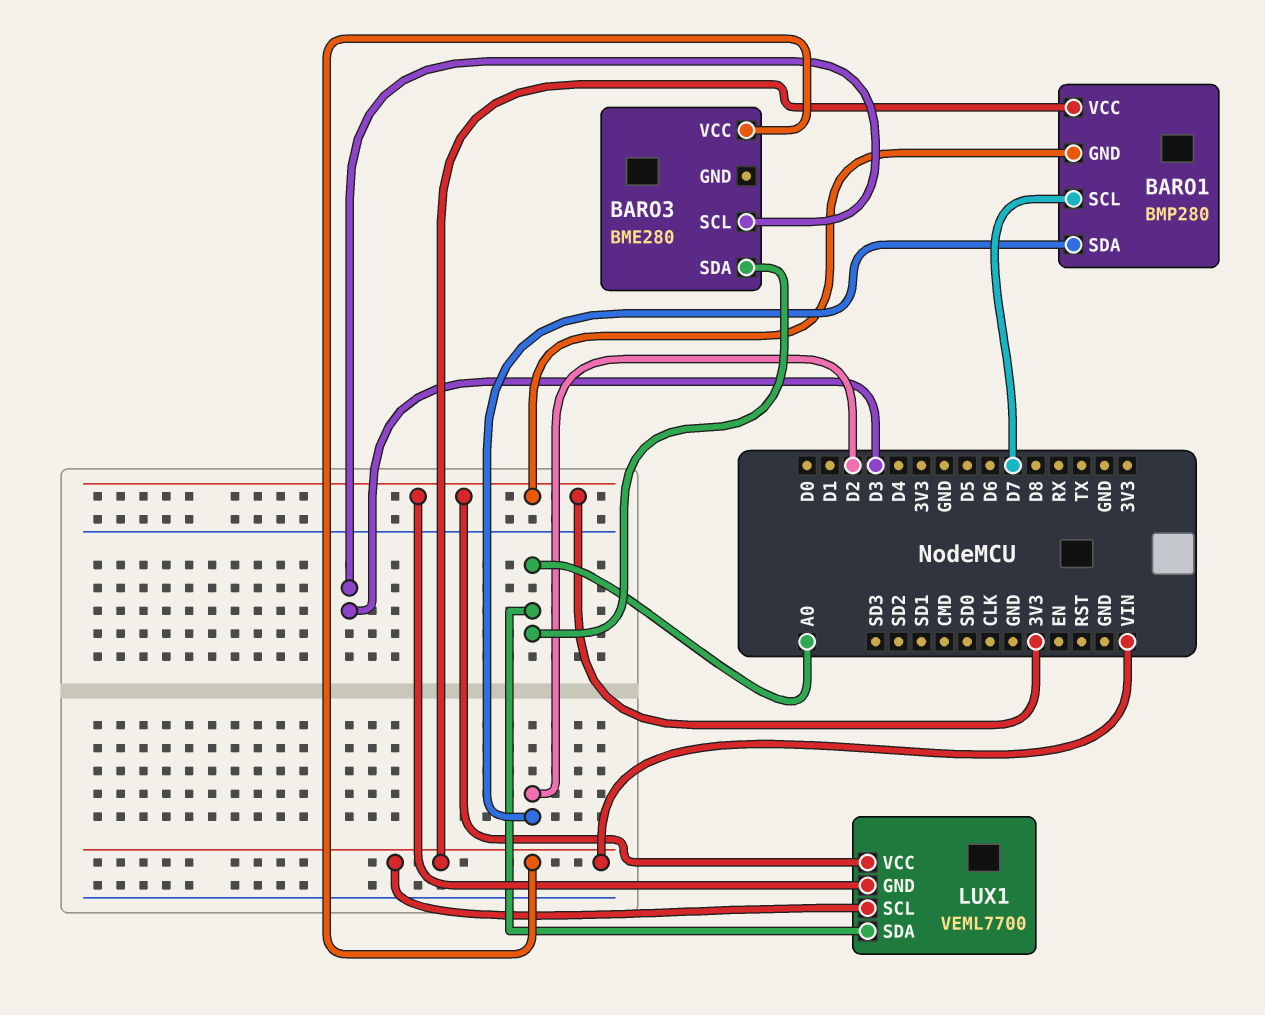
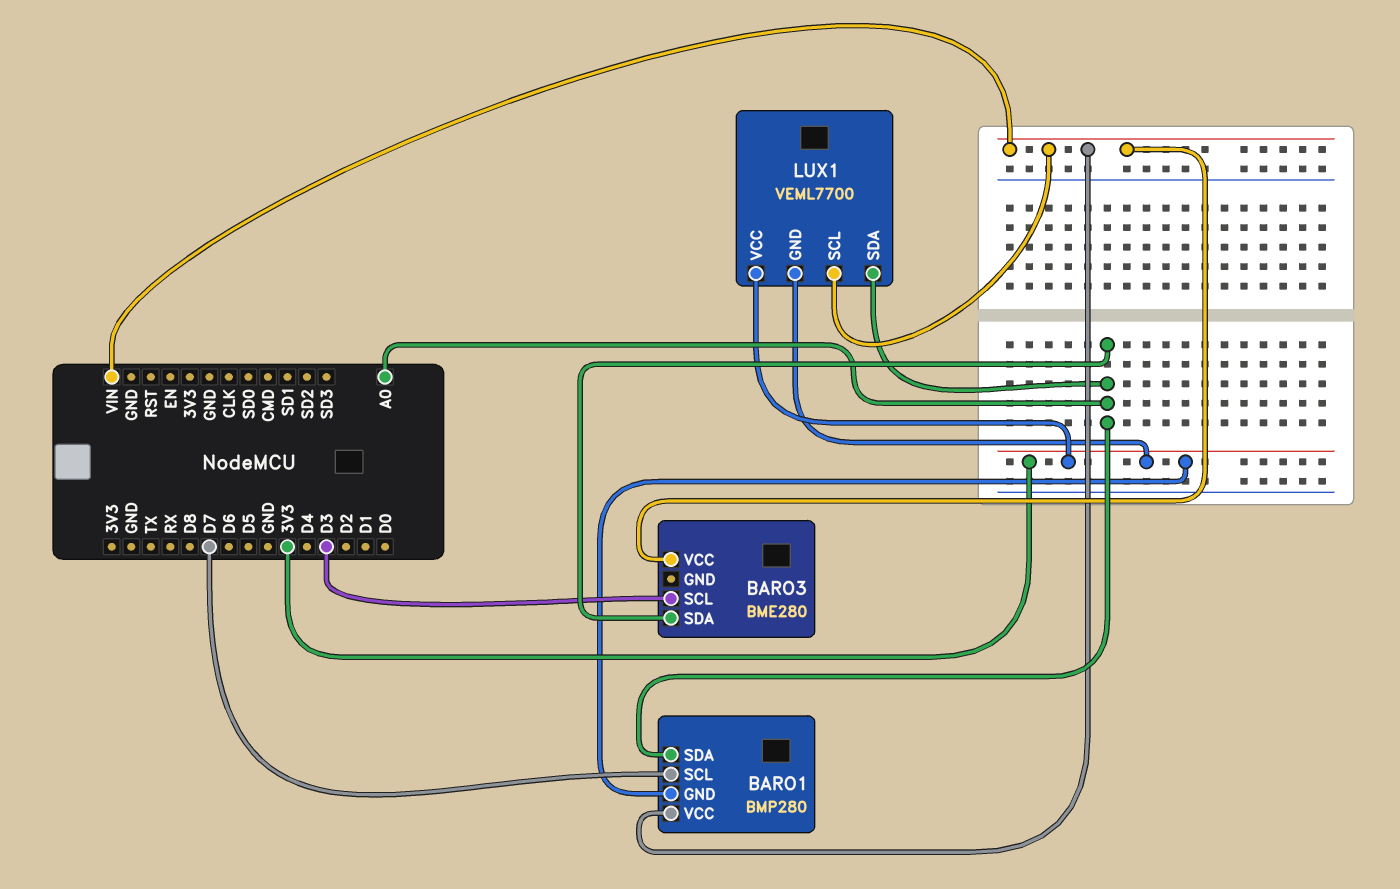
BARO1 pin SDA: D2 -> A0

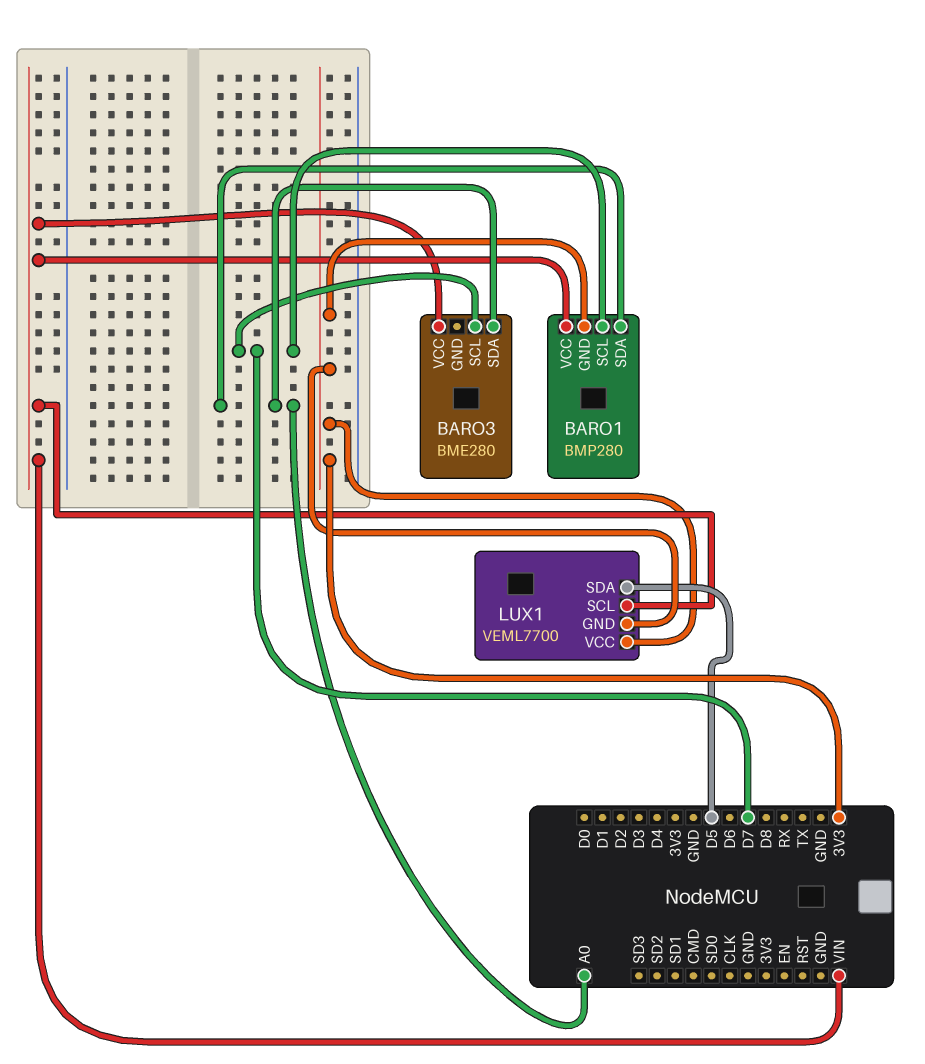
BARO3 pin SCL: D3 -> D7
LUX1 pin SDA: A0 -> D5

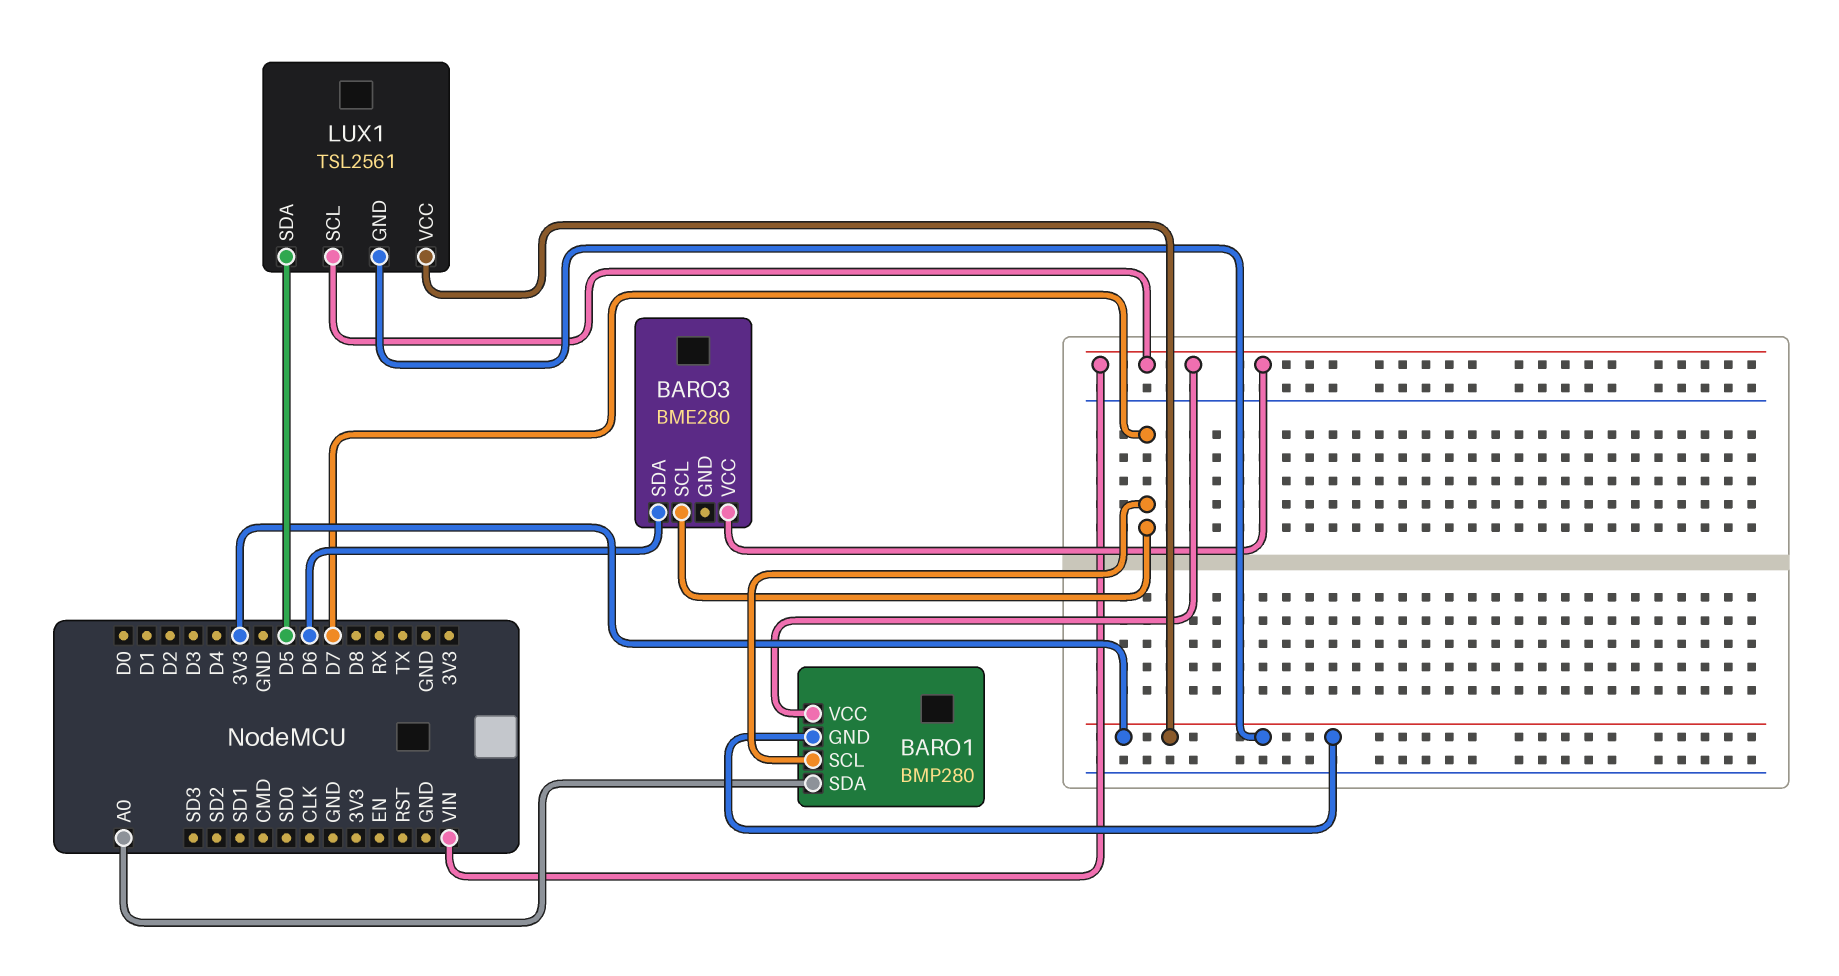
BARO3 pin SDA: A0 -> D6
LUX1: VEML7700 -> TSL2561

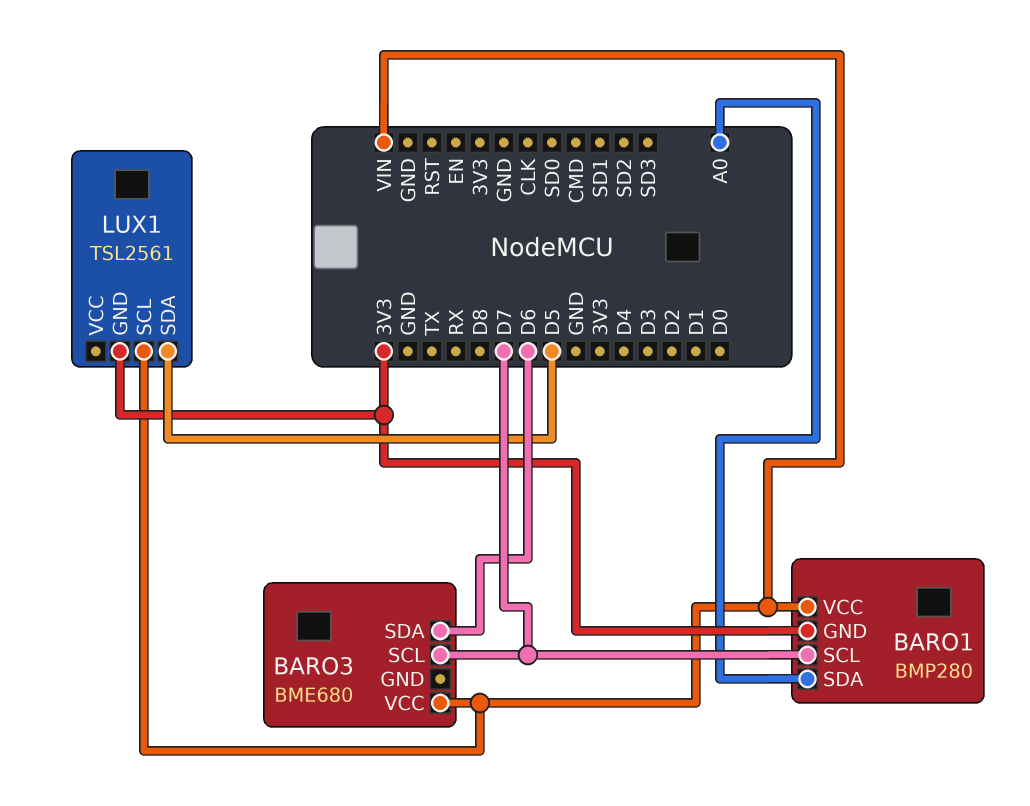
BARO3: BME280 -> BME680
LUX1 pin VCC: 3V3 -> none

